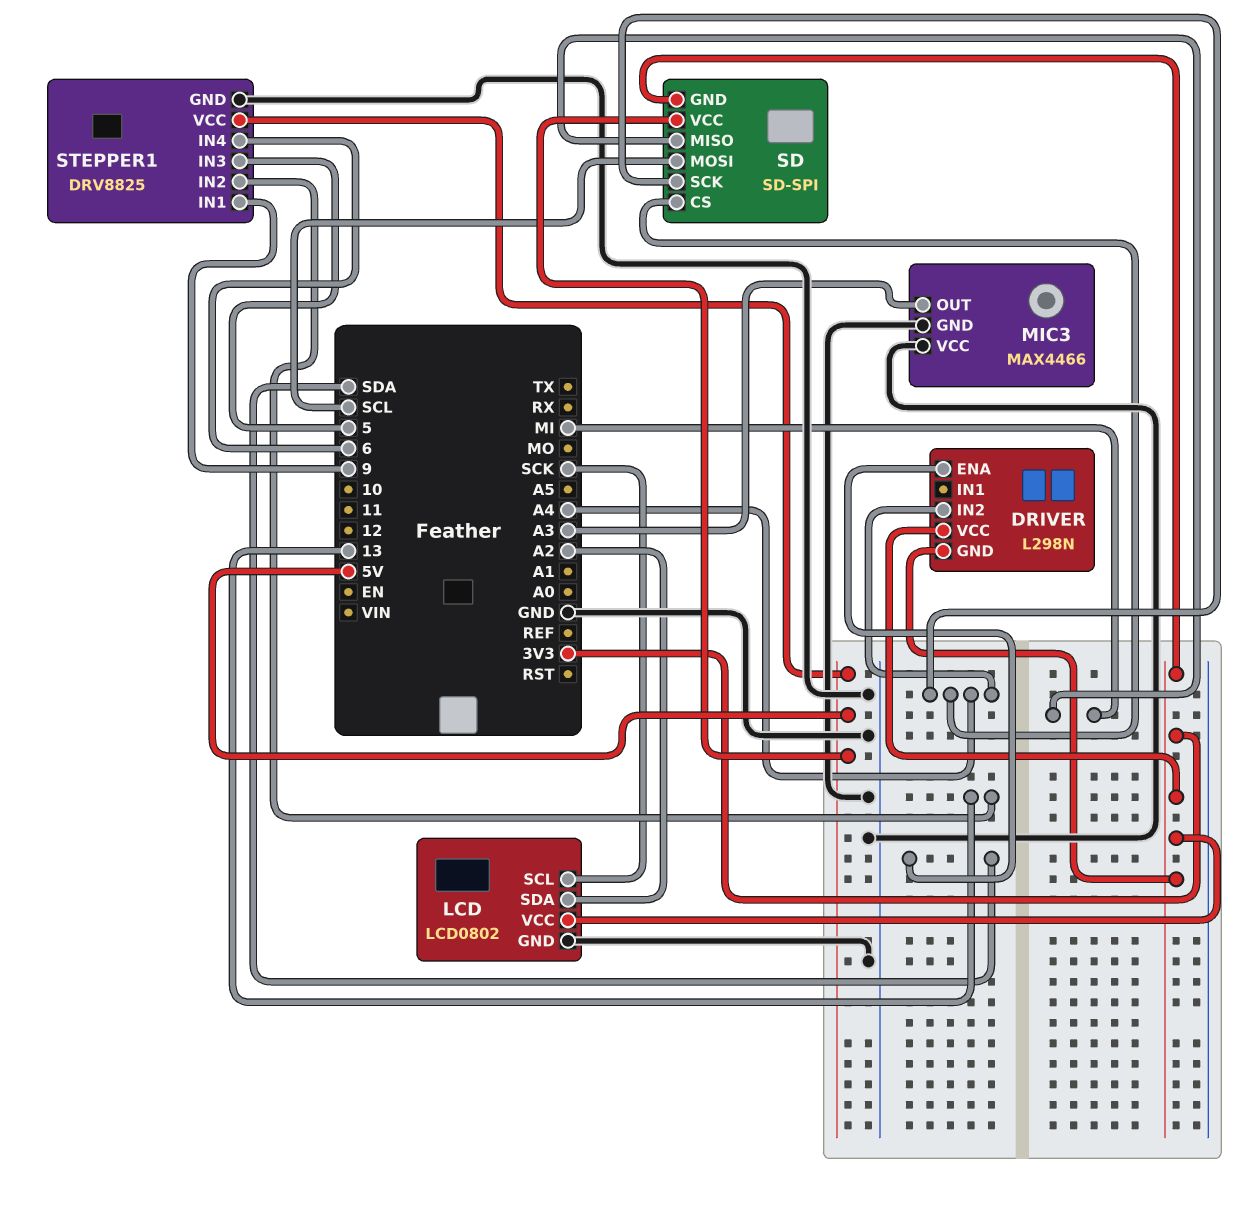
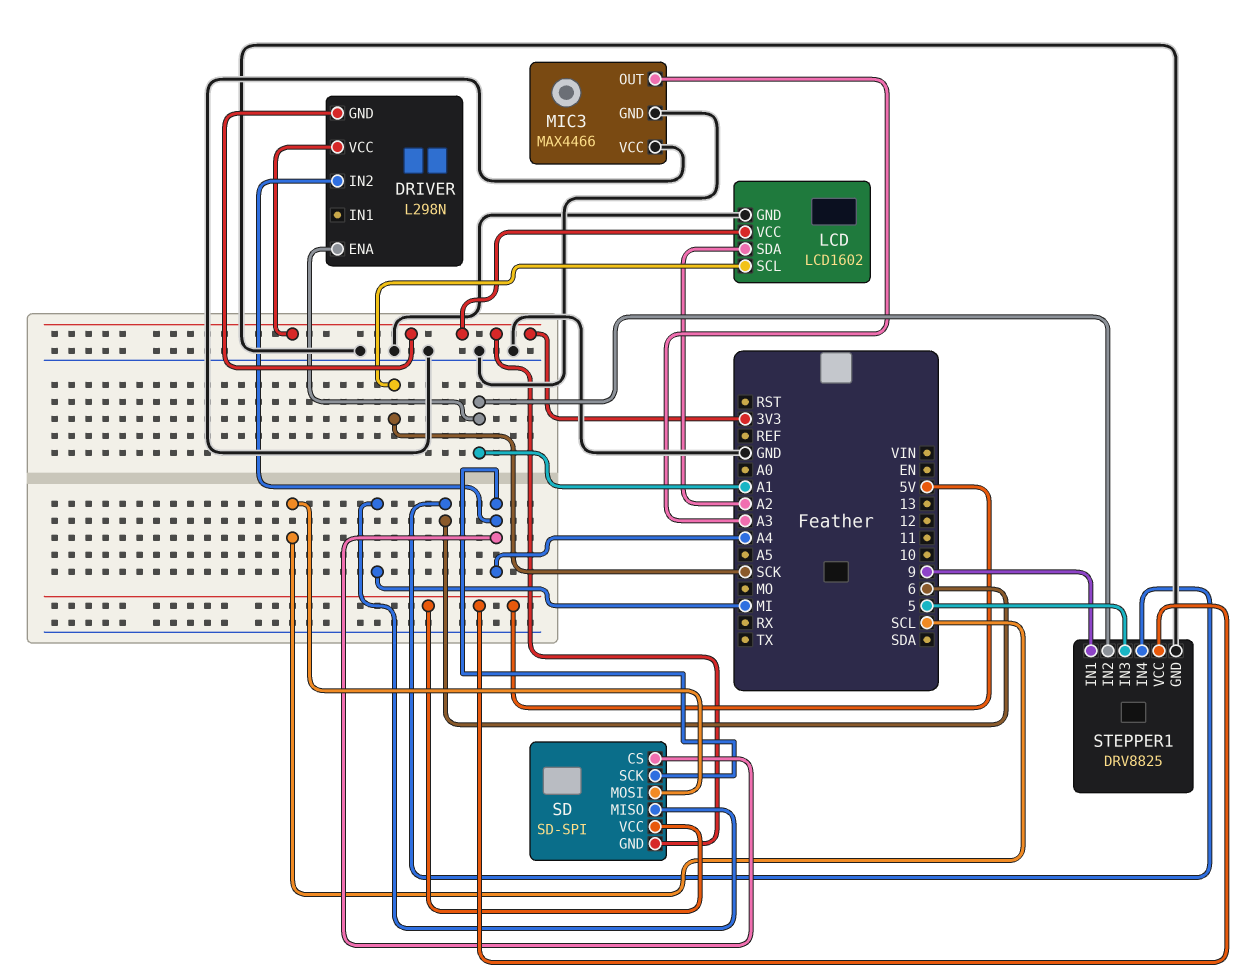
DRIVER pin ENA: SDA -> A1
LCD: LCD0802 -> LCD1602
STEPPER1 pin IN2: 13 -> A1

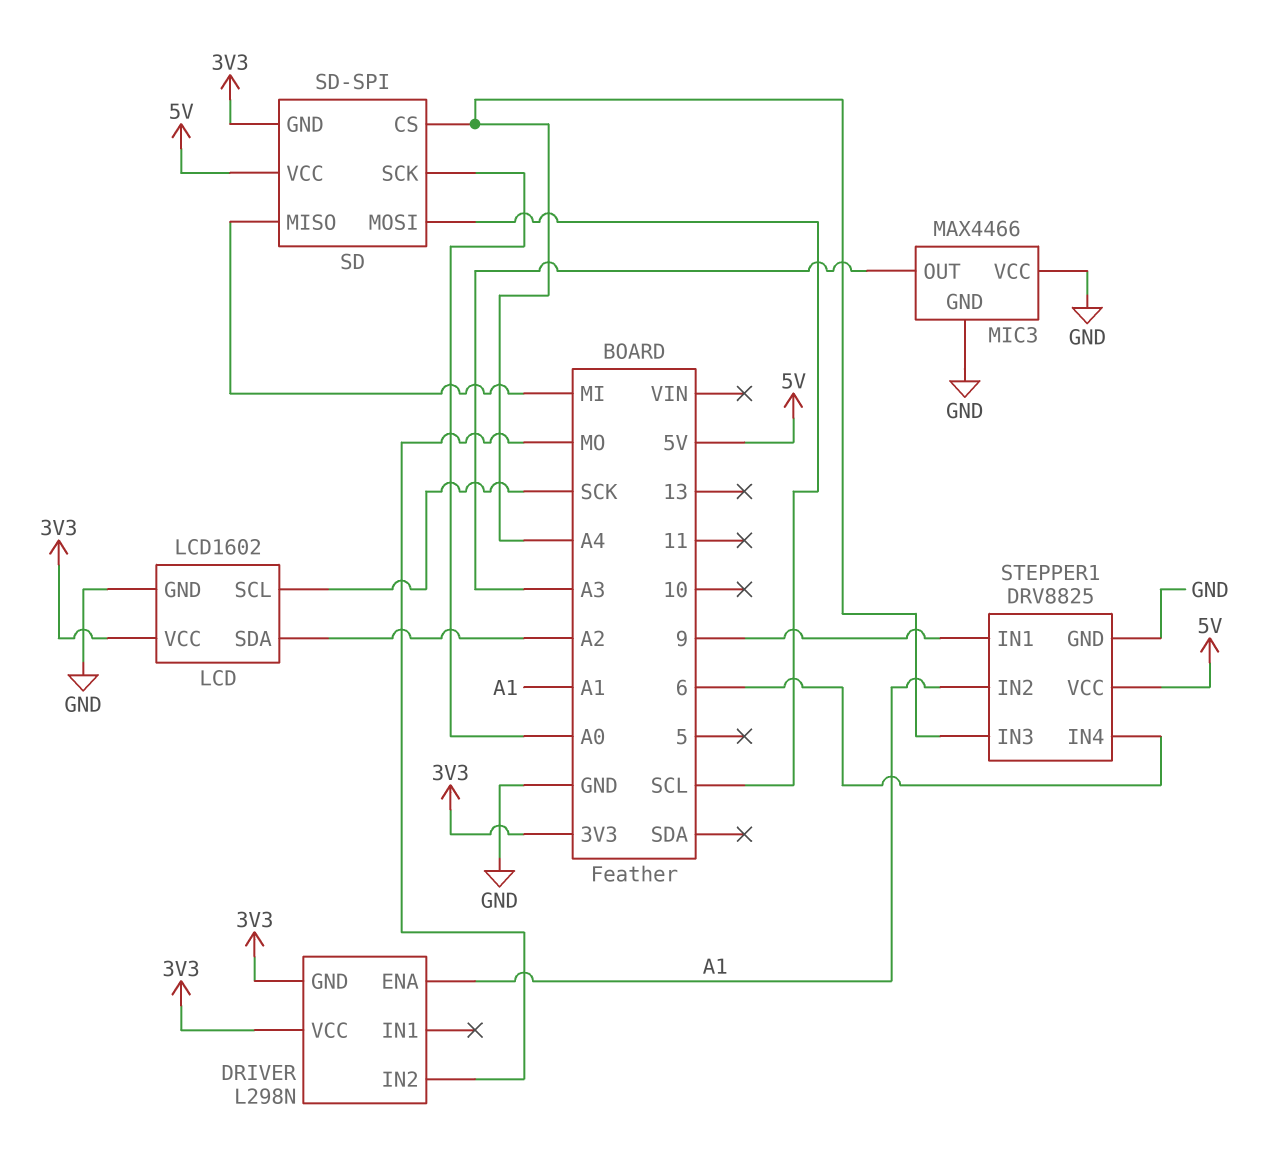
DRIVER pin IN2: A4 -> MO
SD pin SCK: A4 -> A0
STEPPER1 pin IN3: 5 -> A4

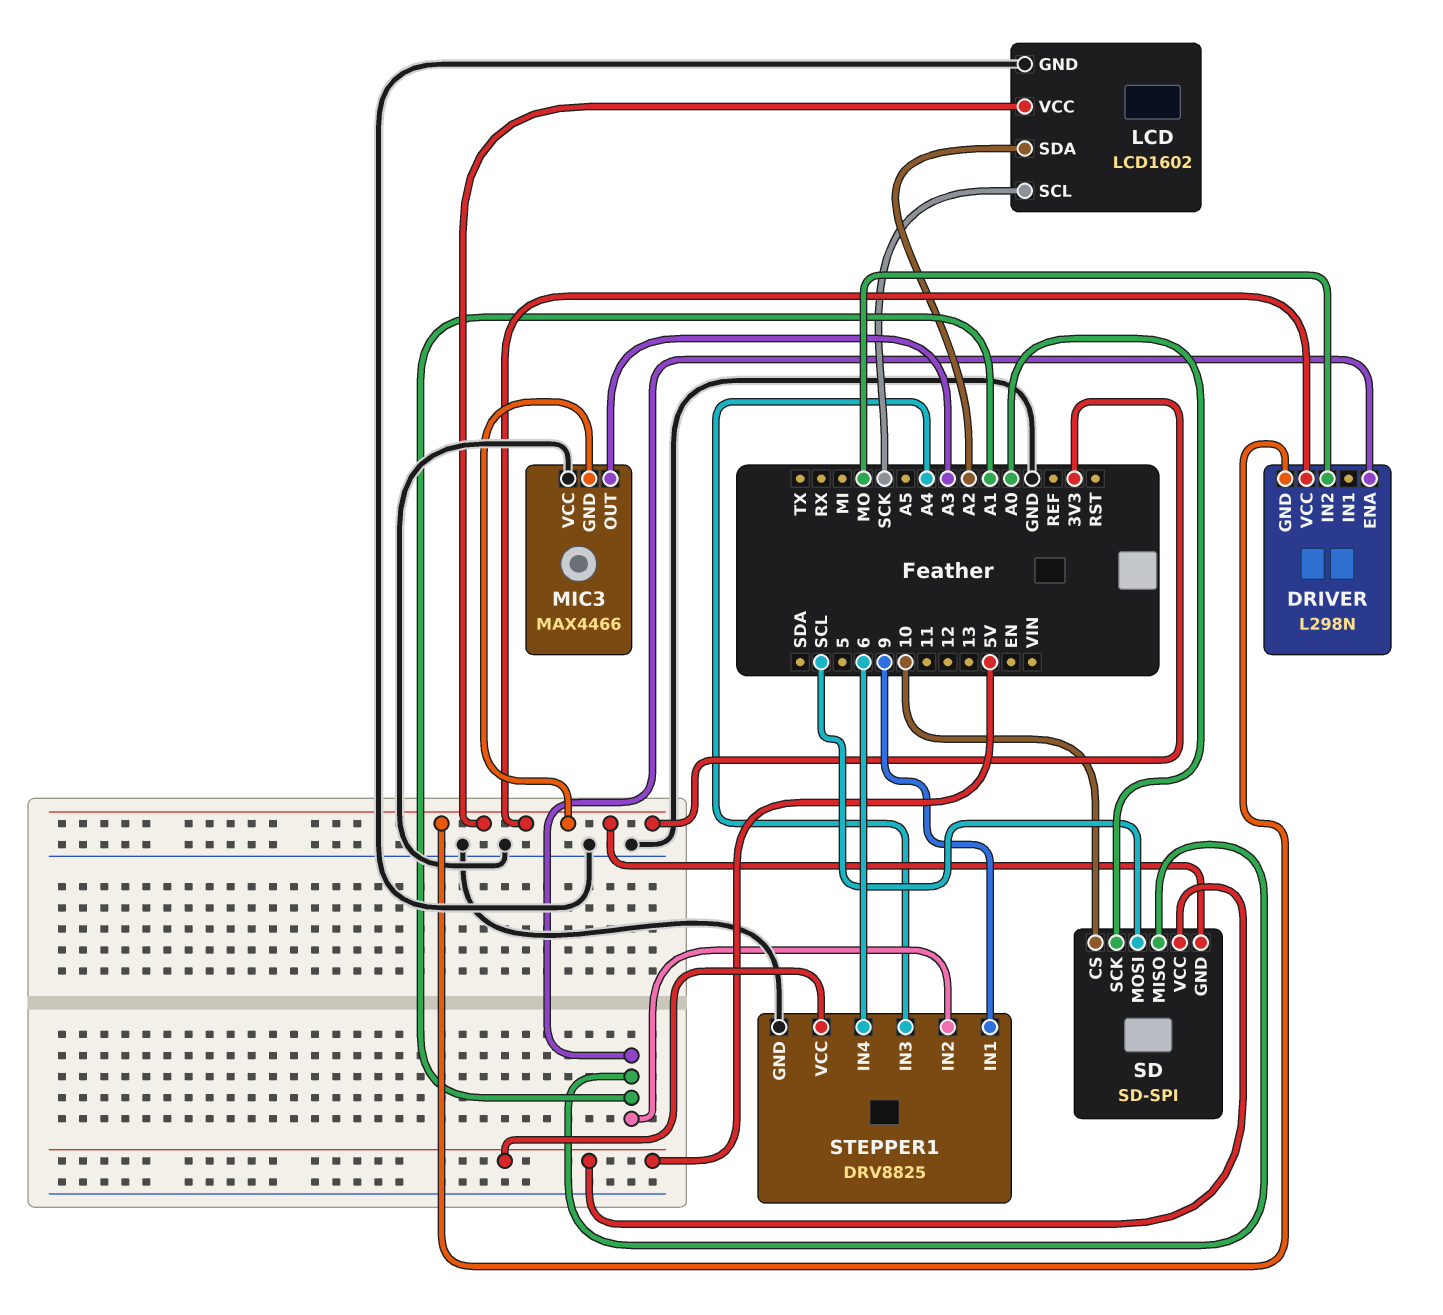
MIC3 pin GND: GND -> 3V3
SD pin CS: A4 -> 10
SD pin MISO: MI -> A1

